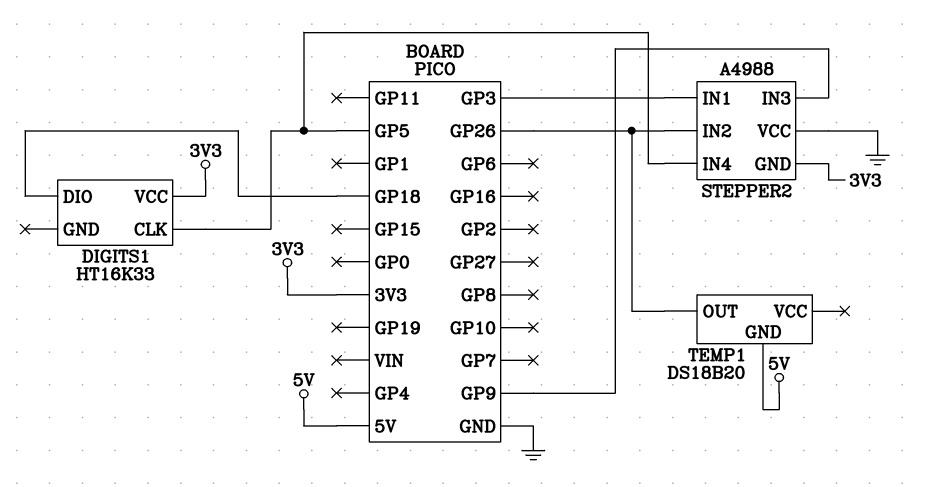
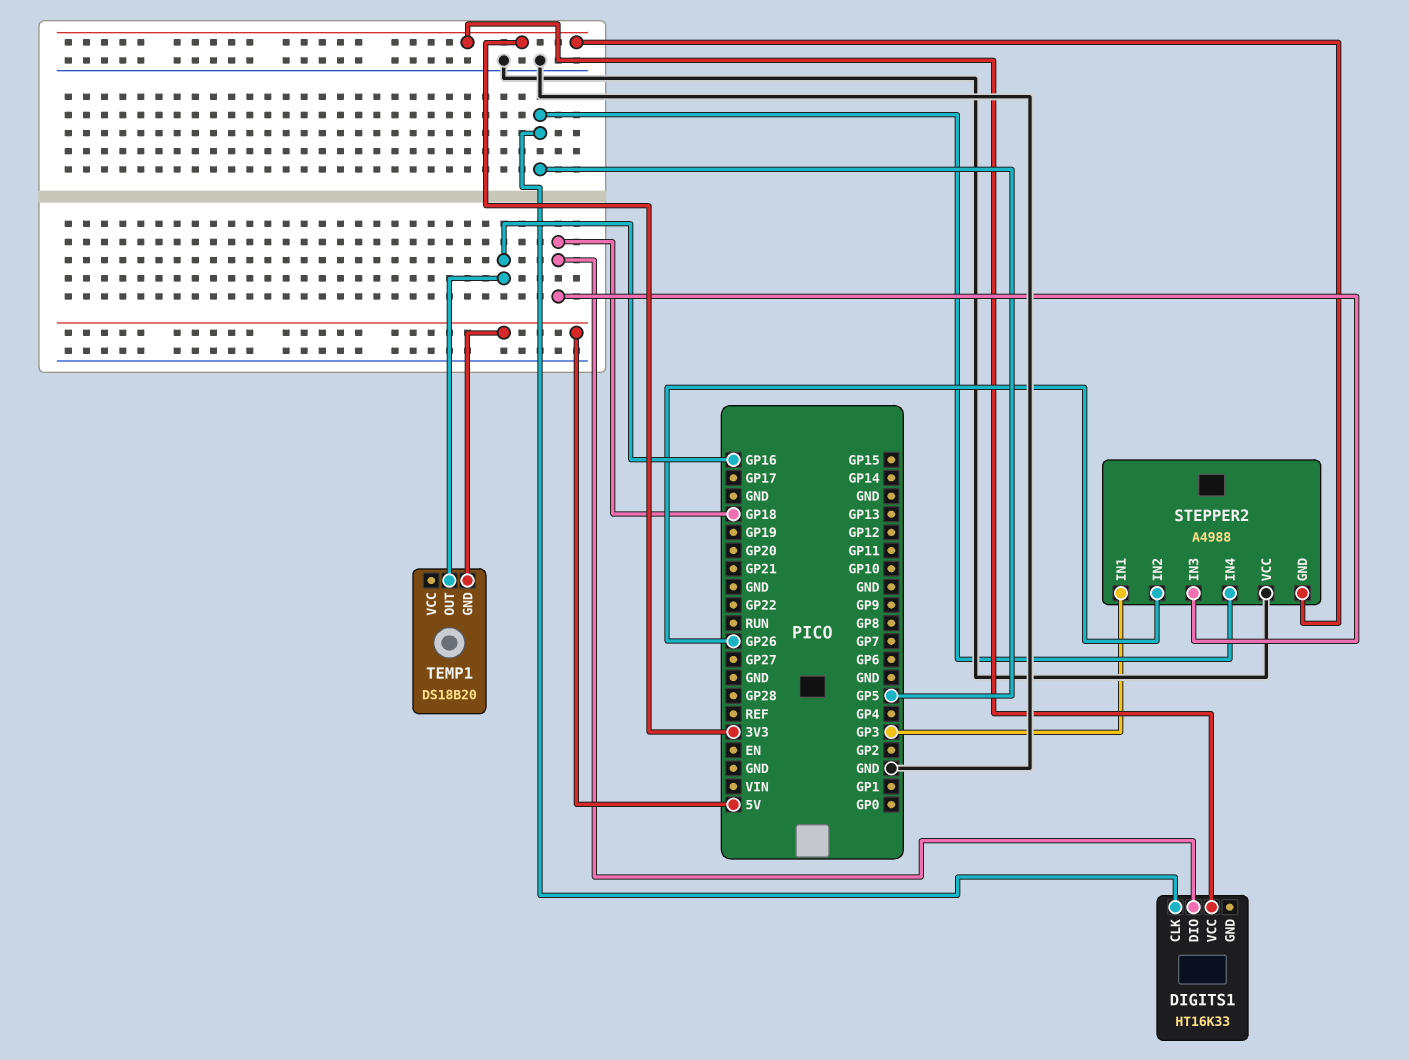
STEPPER2 pin IN3: GP9 -> GP18
TEMP1 pin OUT: GP26 -> GP16

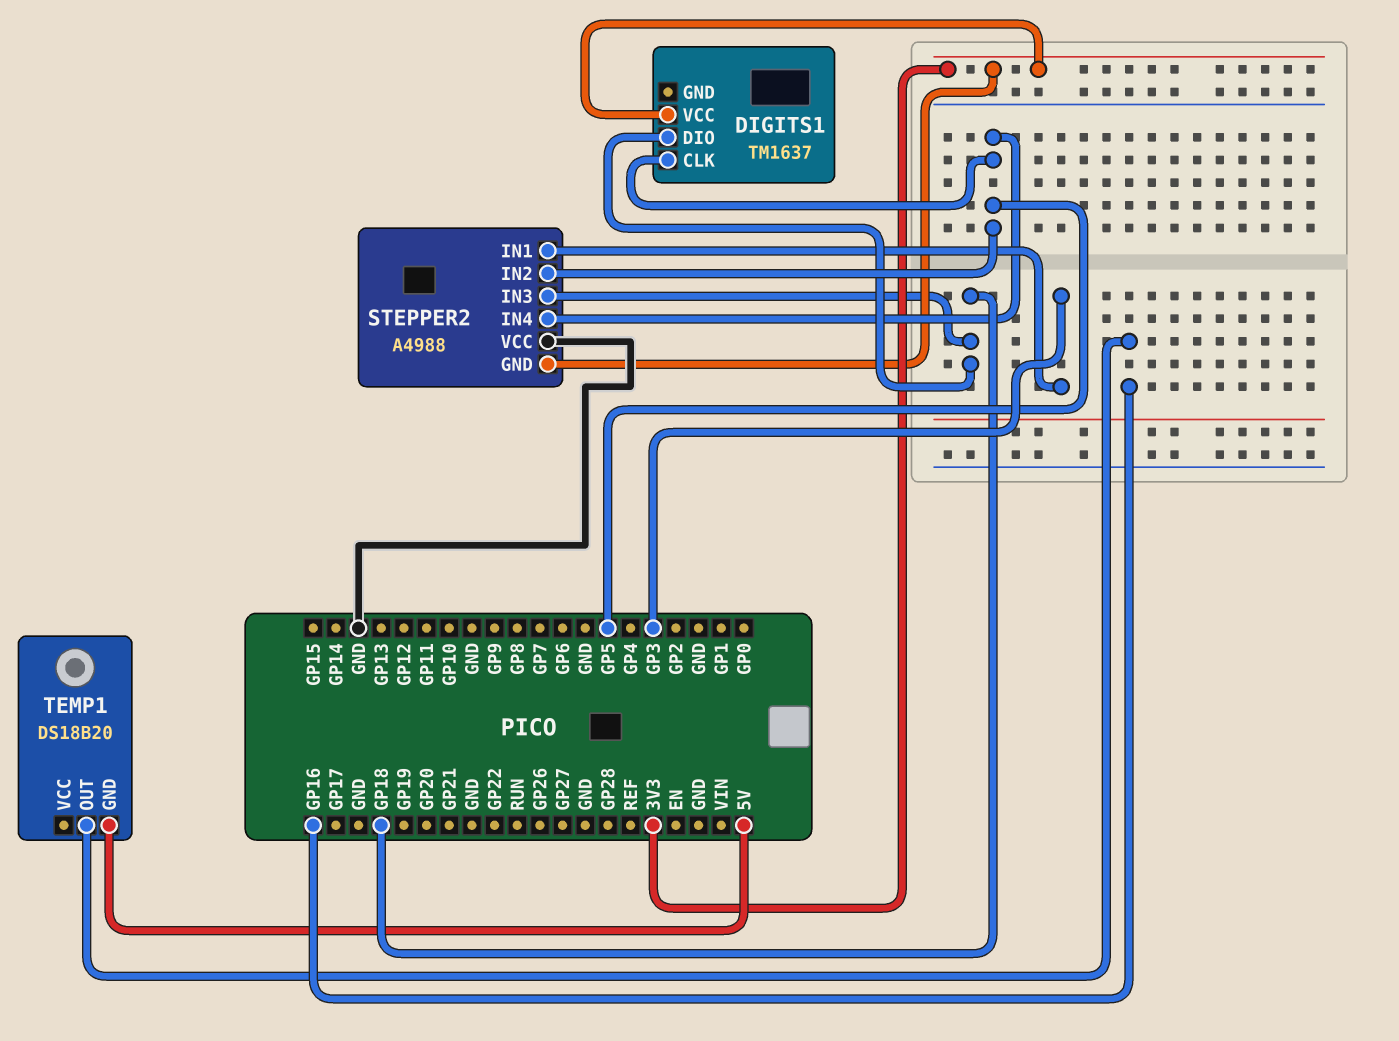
DIGITS1: HT16K33 -> TM1637
STEPPER2 pin IN2: GP26 -> GP5

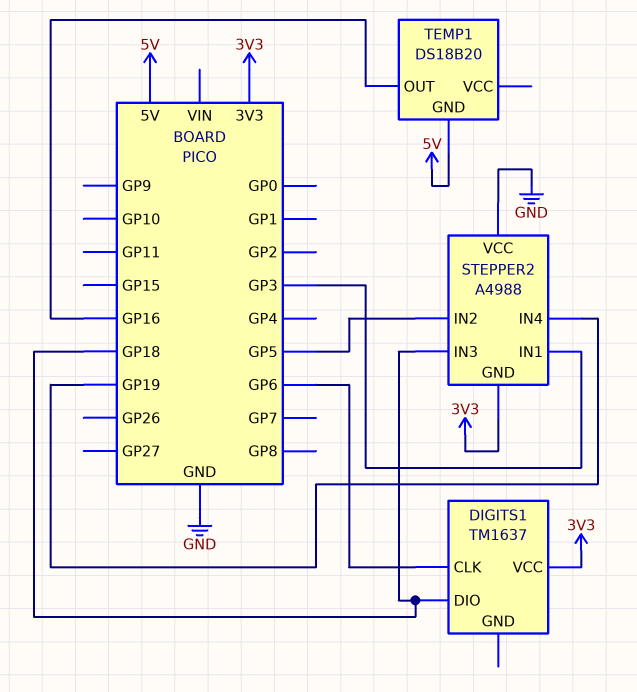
DIGITS1 pin CLK: GP5 -> GP6
STEPPER2 pin IN4: GP5 -> GP19

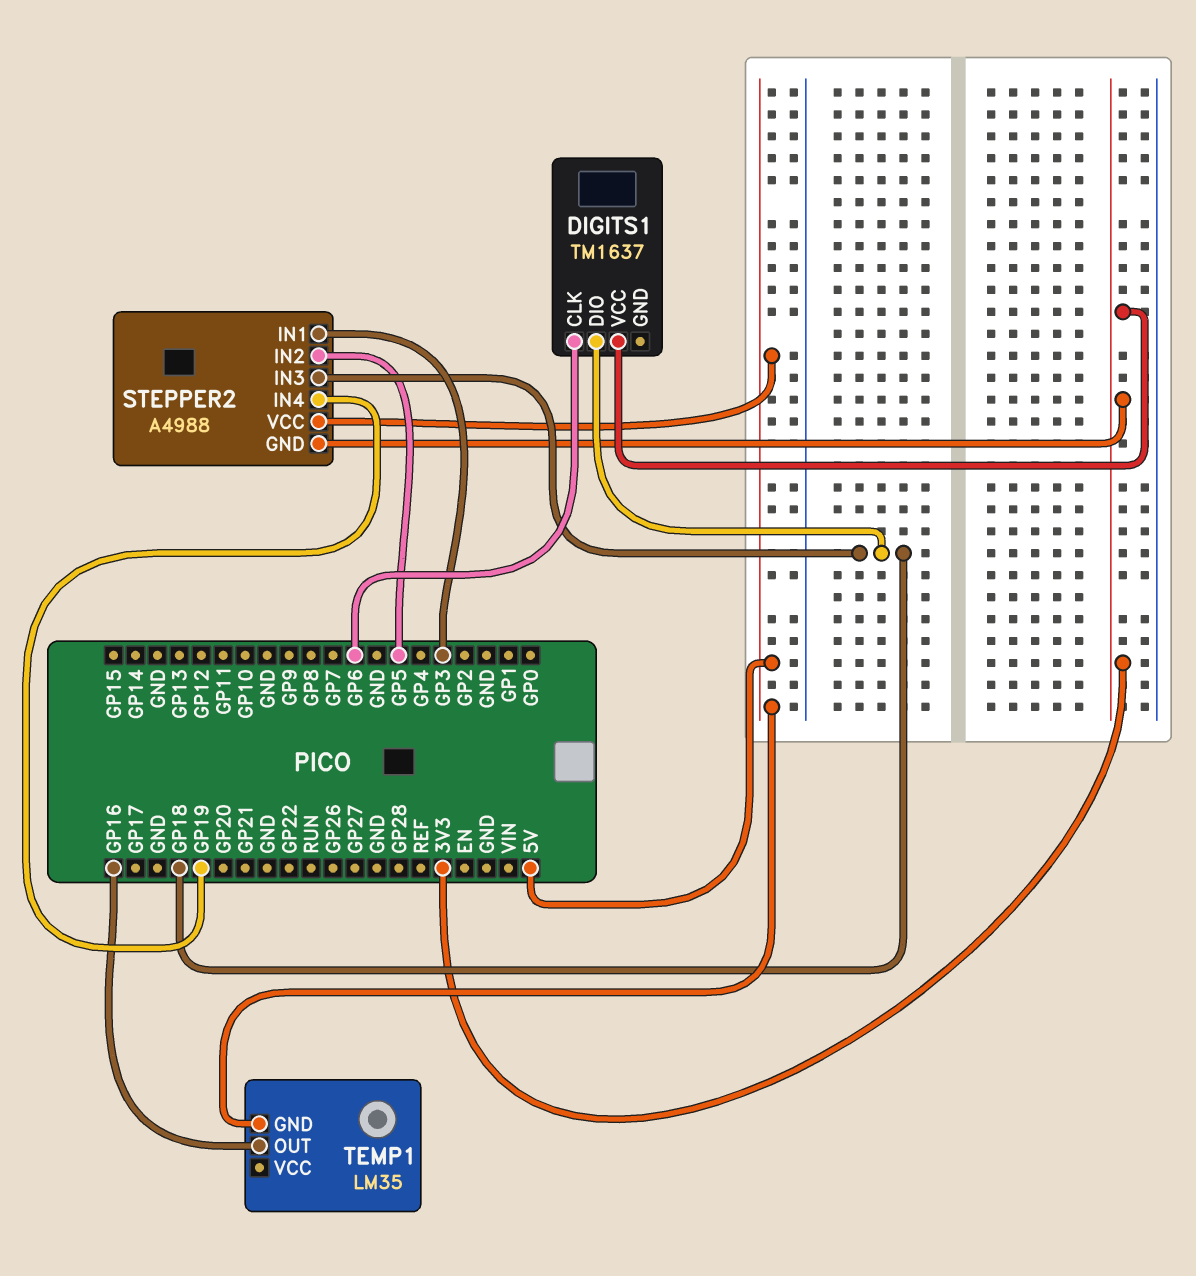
STEPPER2 pin VCC: GND -> 5V
TEMP1: DS18B20 -> LM35

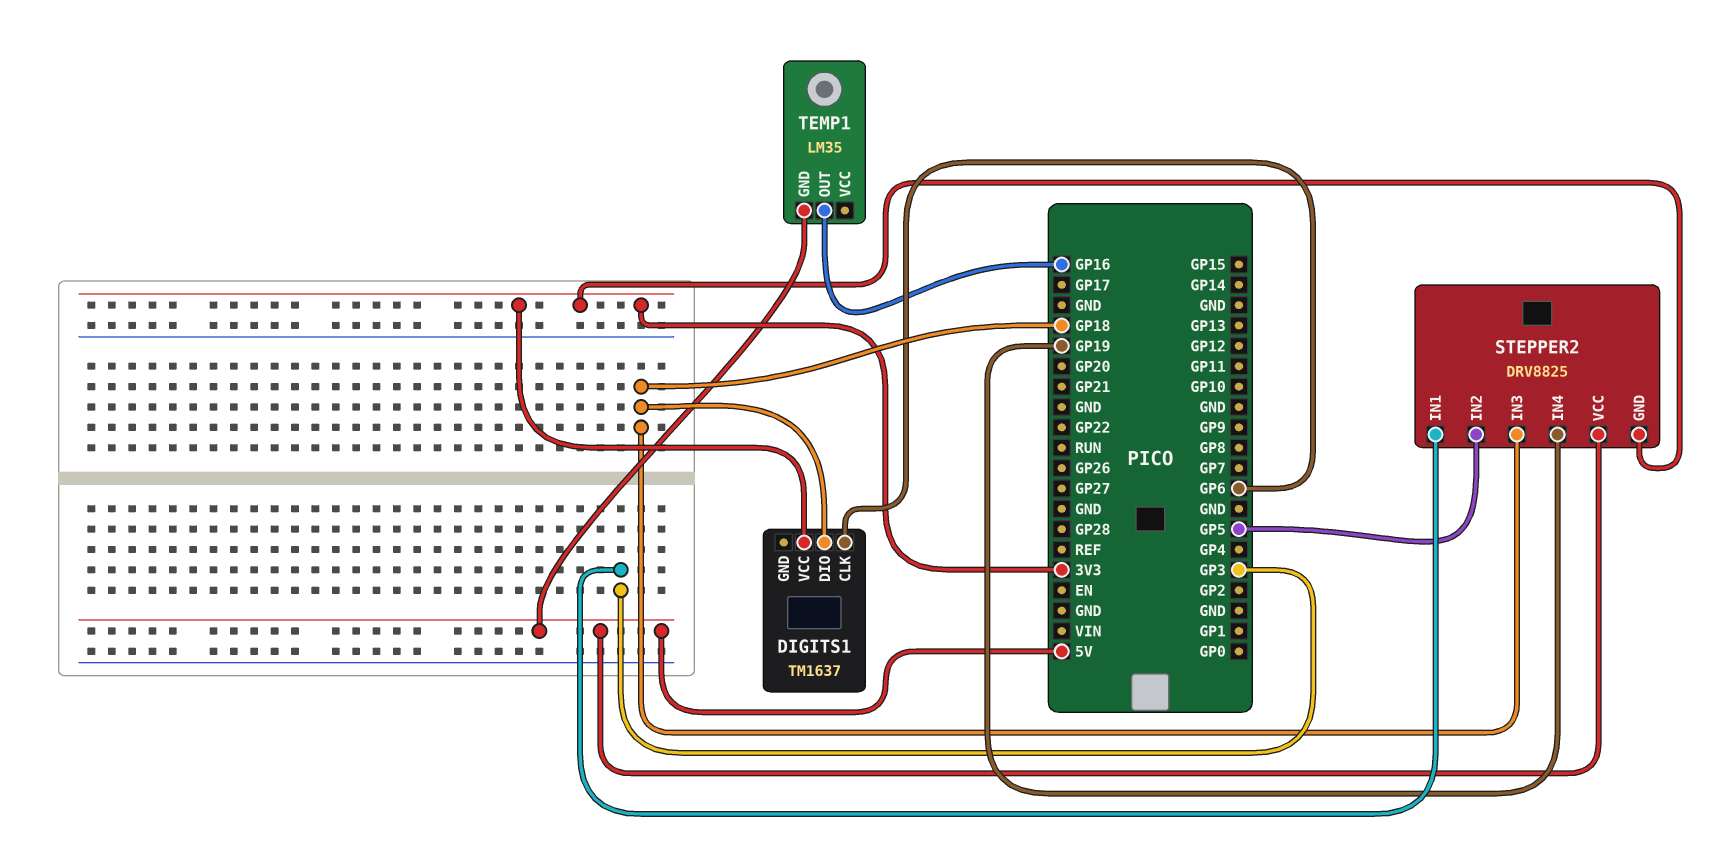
STEPPER2: A4988 -> DRV8825

